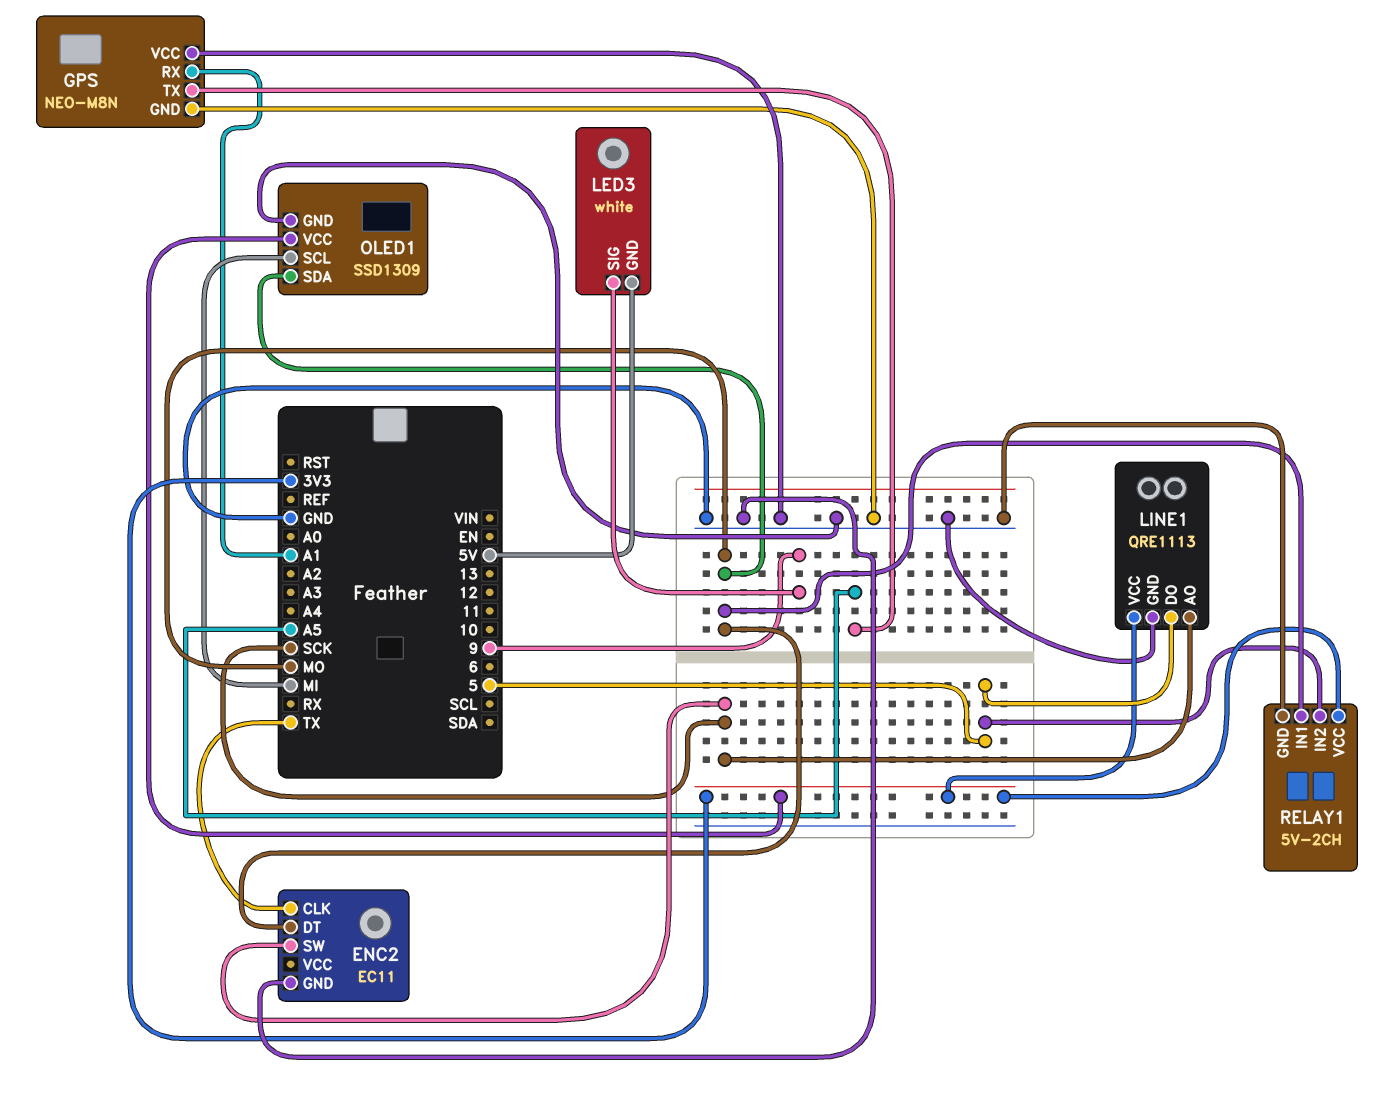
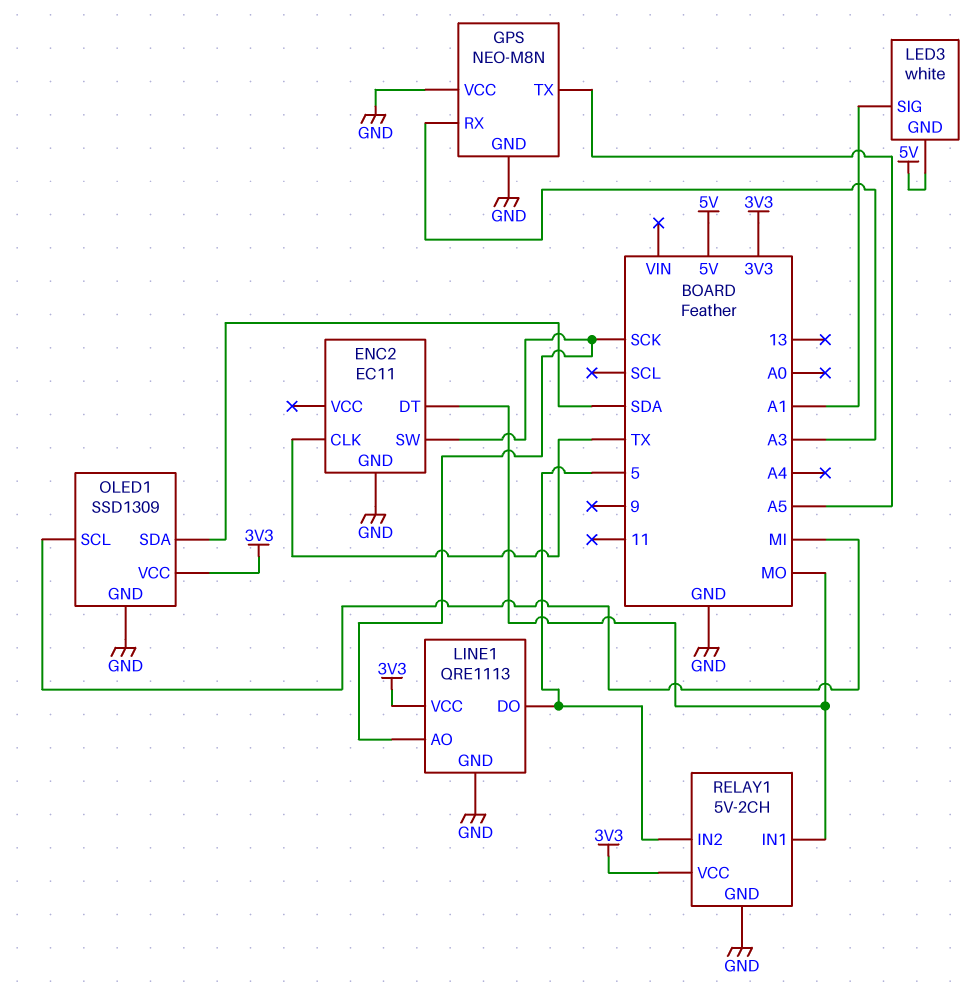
GPS pin RX: A1 -> A3
LED3 pin SIG: 9 -> A1
OLED1 pin SDA: MO -> SDA

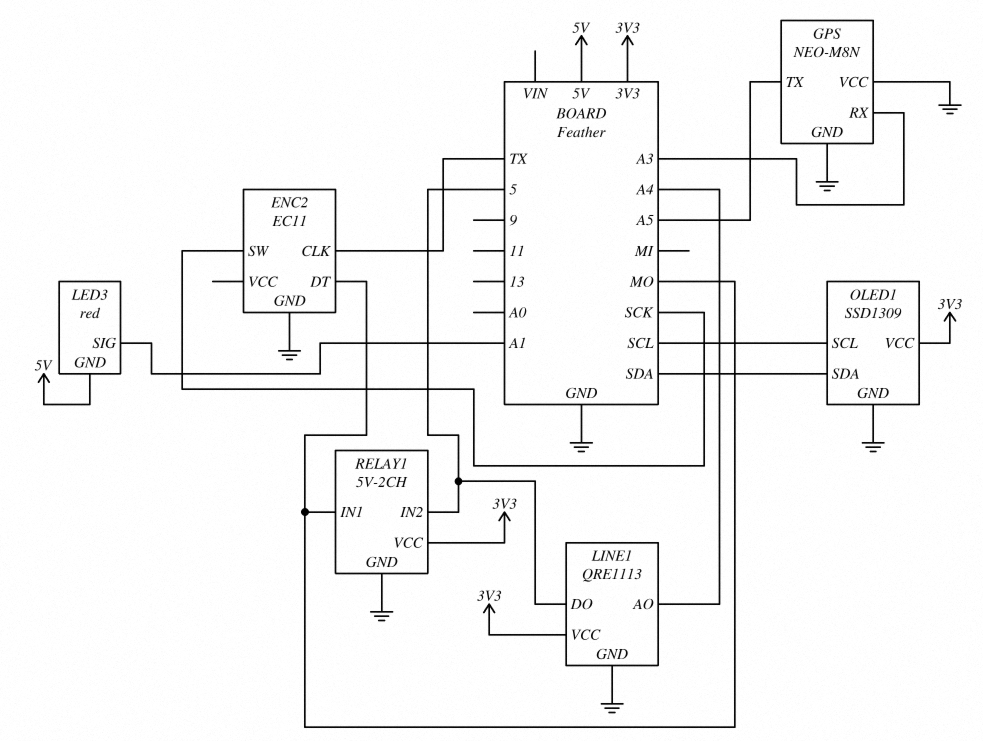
LED3: white -> red
LINE1 pin AO: SCK -> A4
OLED1 pin SCL: MI -> SCL

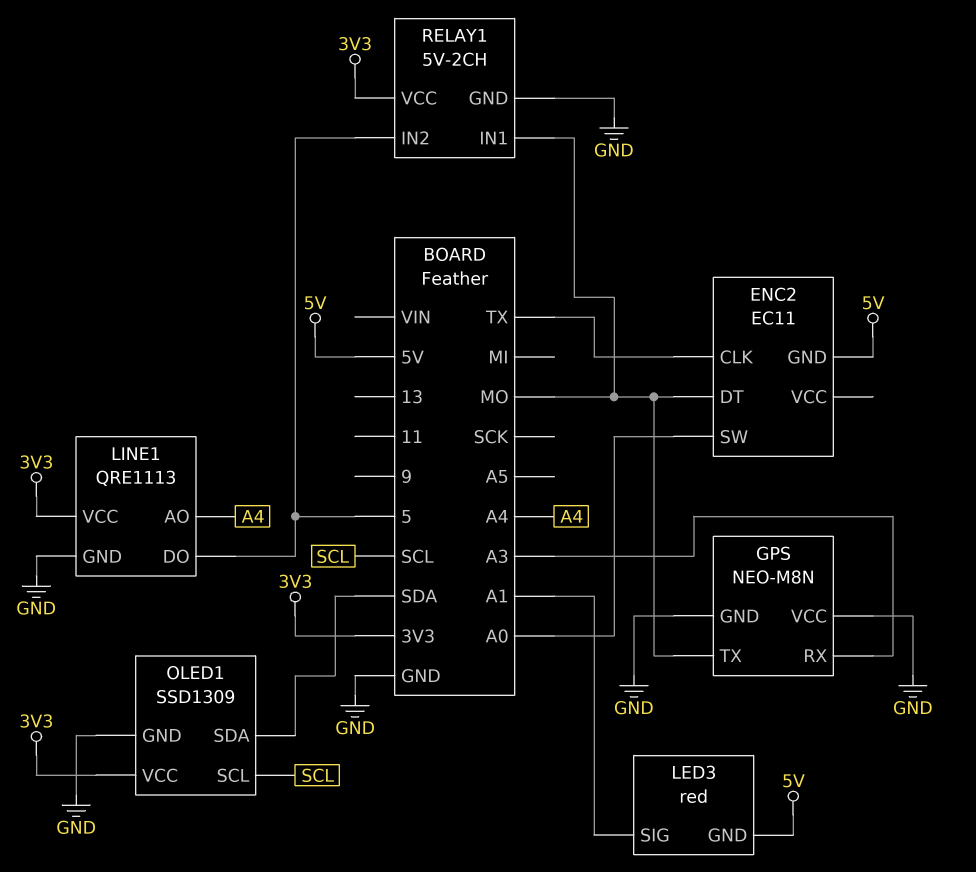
ENC2 pin GND: GND -> 5V
ENC2 pin SW: SCK -> A0
GPS pin TX: A5 -> MO

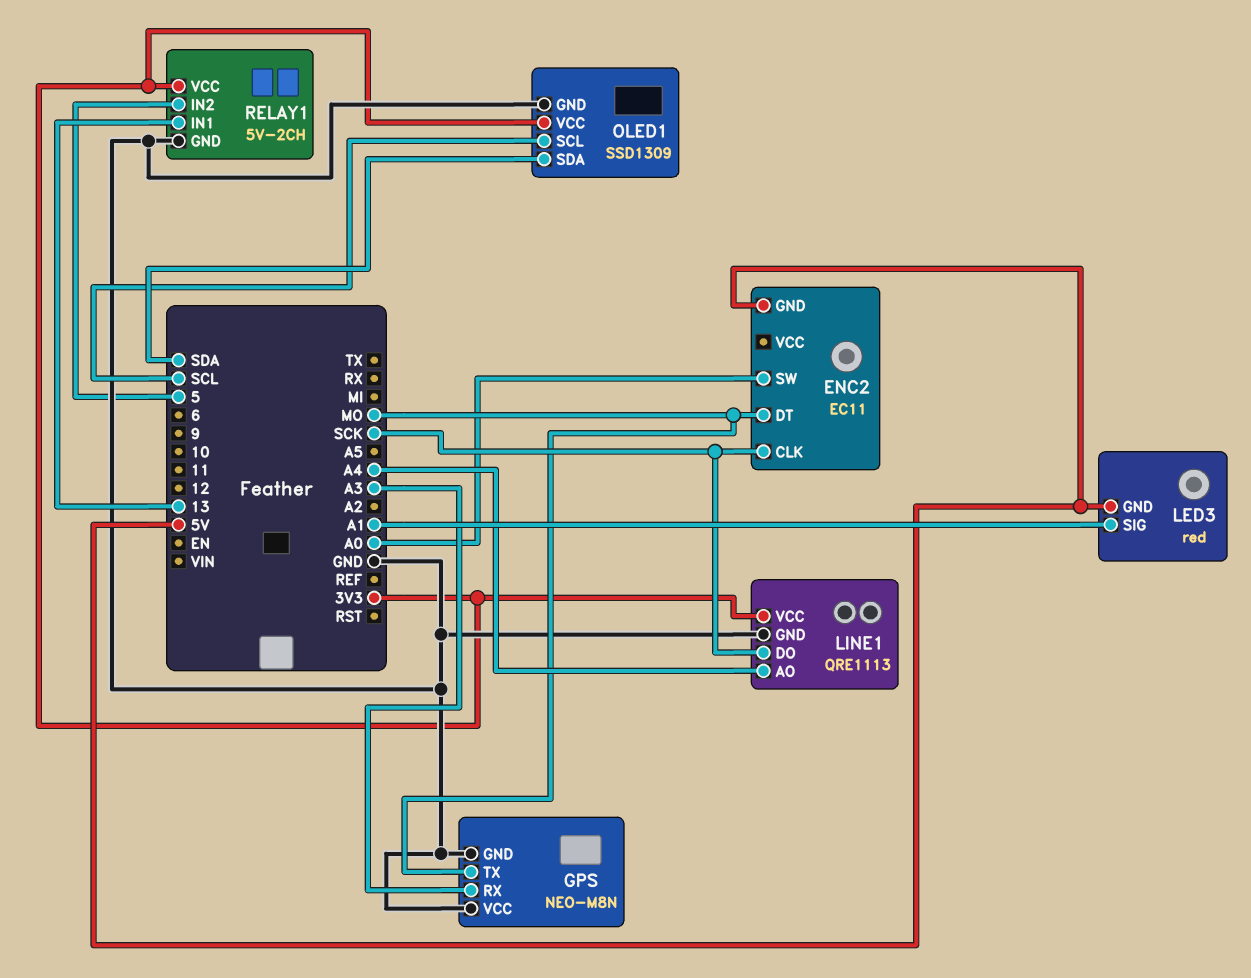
ENC2 pin CLK: TX -> SCK
LINE1 pin DO: 5 -> SCK
RELAY1 pin IN1: MO -> 13

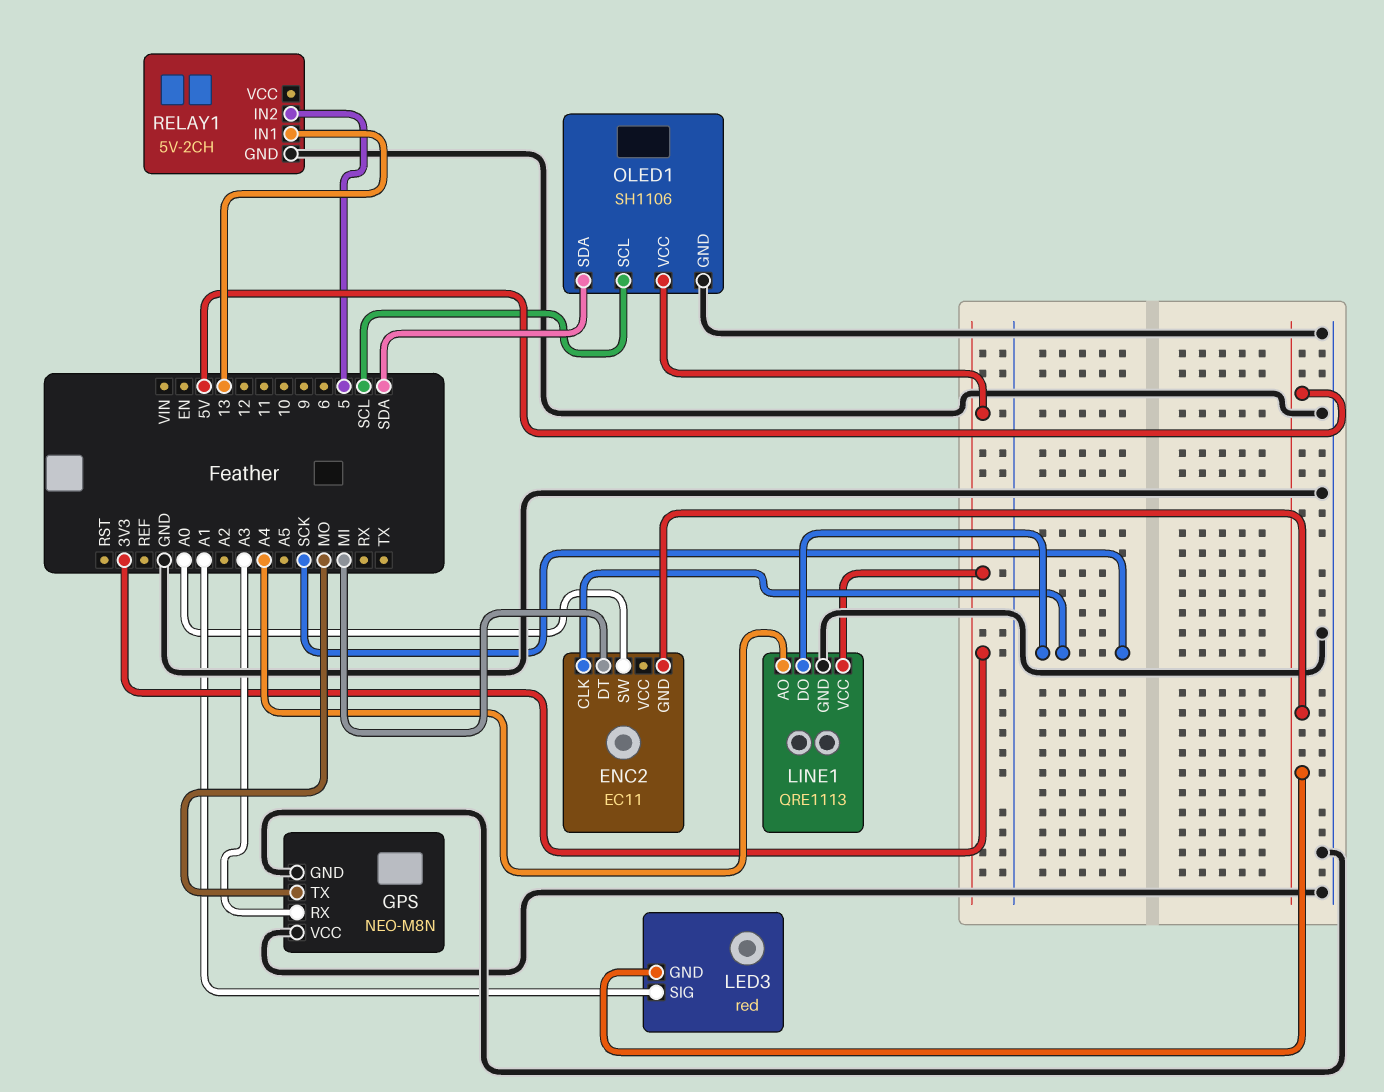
ENC2 pin DT: MO -> MI
OLED1: SSD1309 -> SH1106
RELAY1 pin VCC: 3V3 -> none

